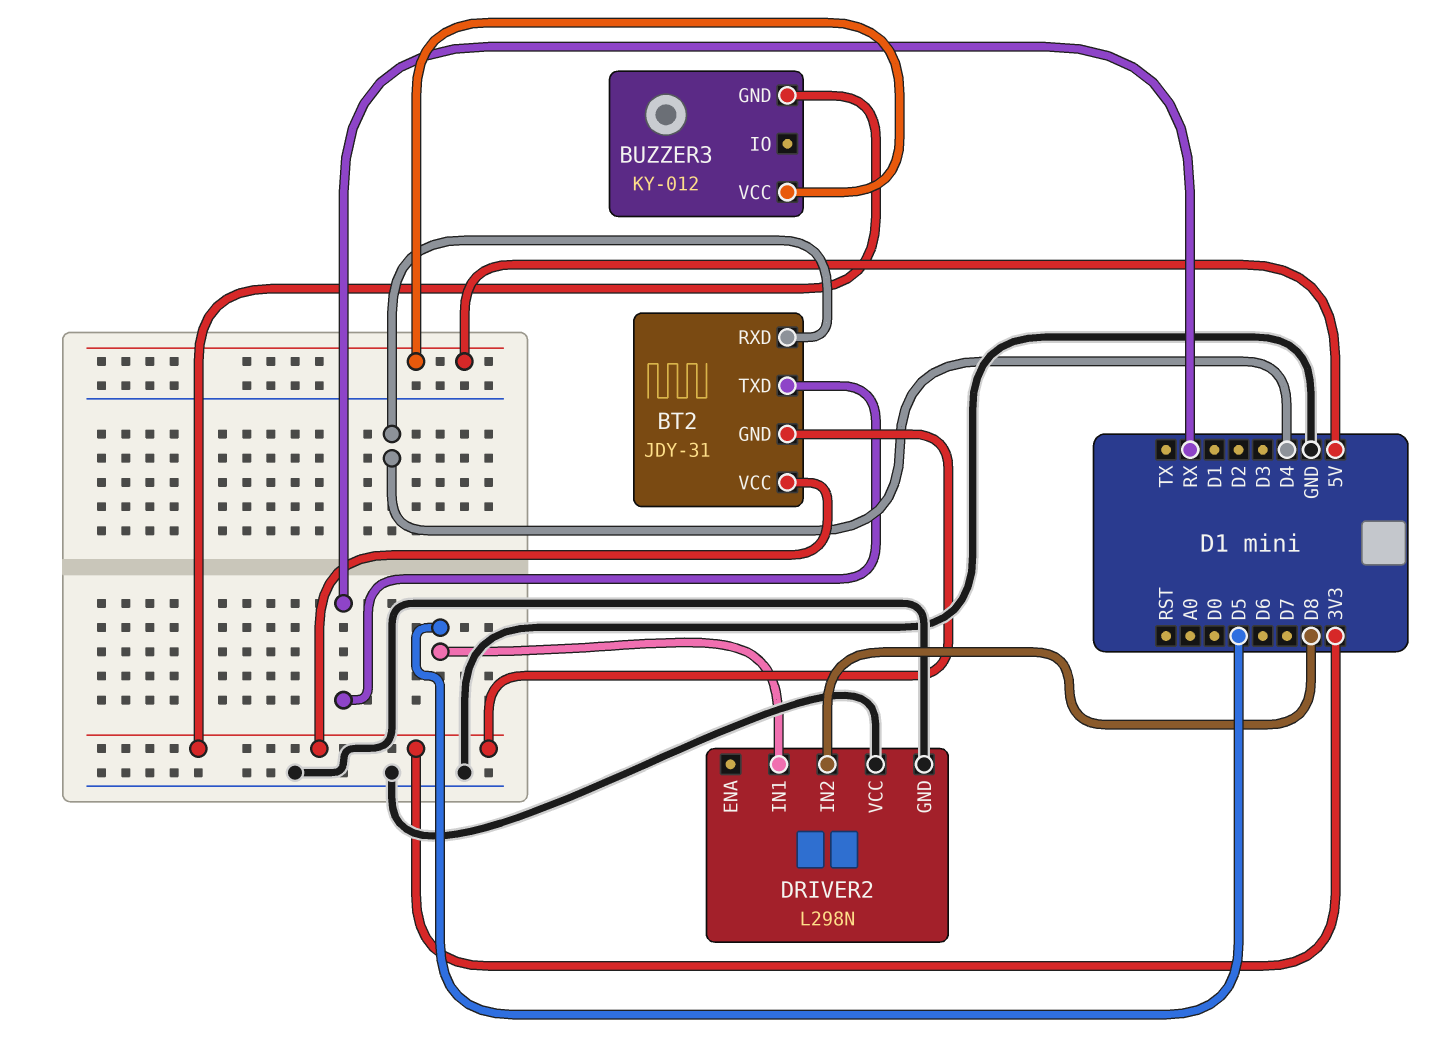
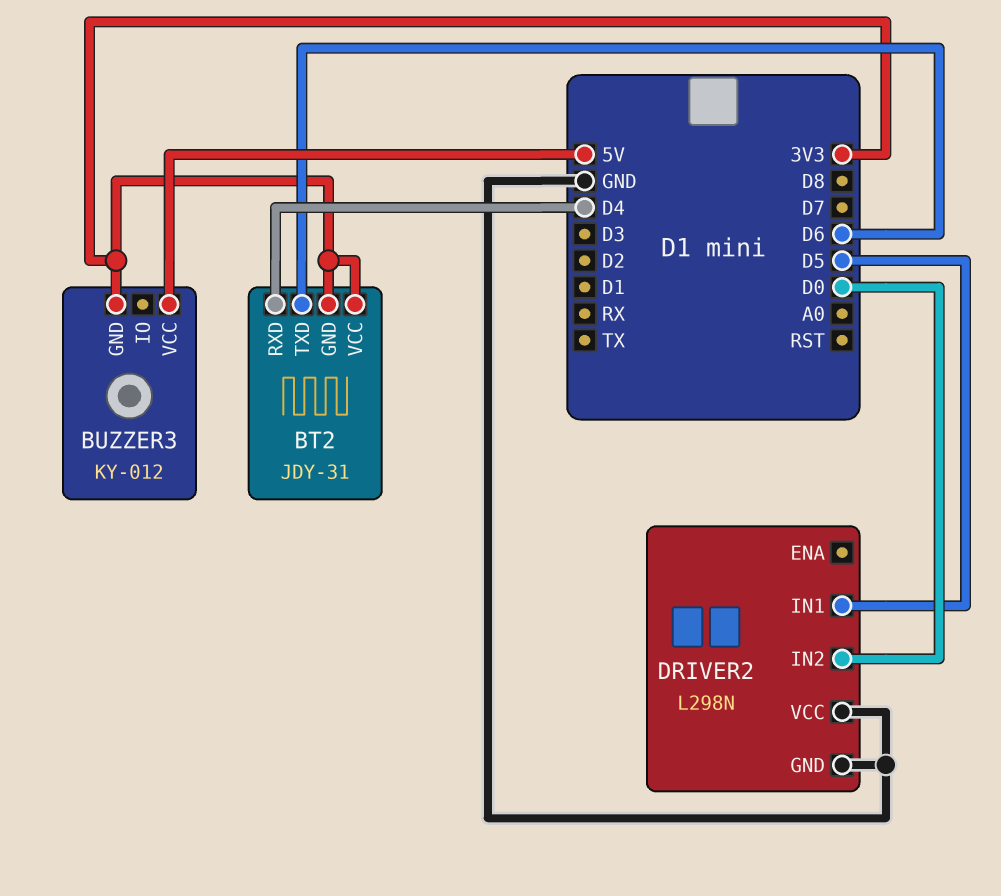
BT2 pin TXD: RX -> D6
DRIVER2 pin IN2: D8 -> D0

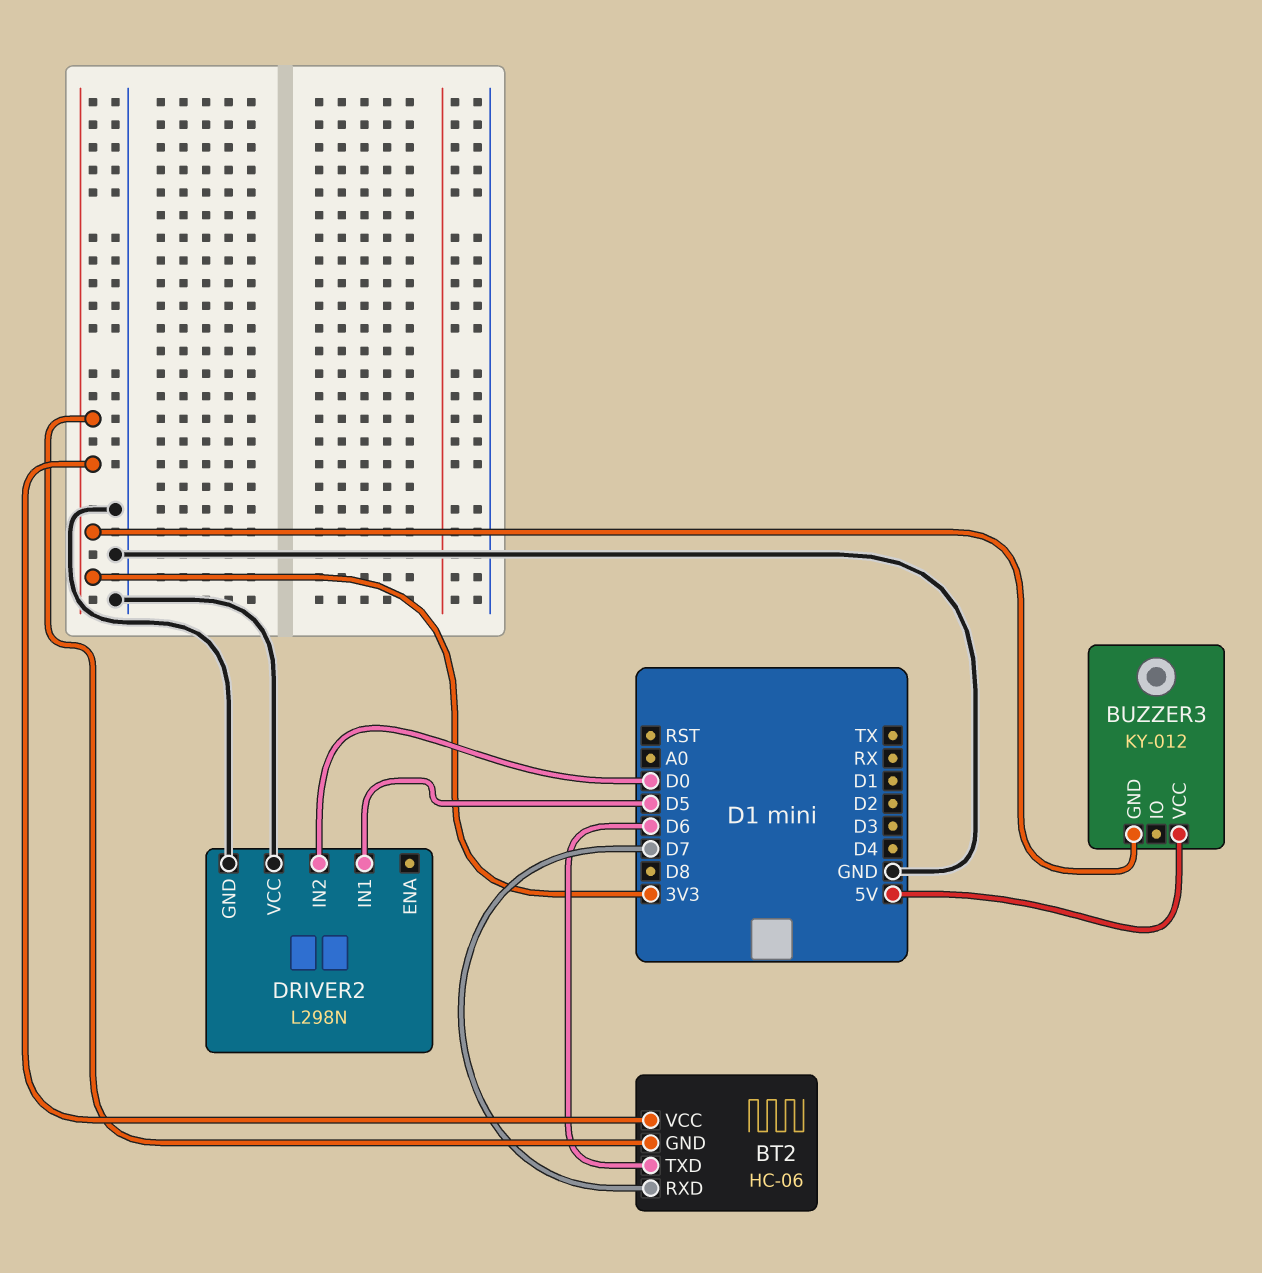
BT2: JDY-31 -> HC-06
BT2 pin RXD: D4 -> D7

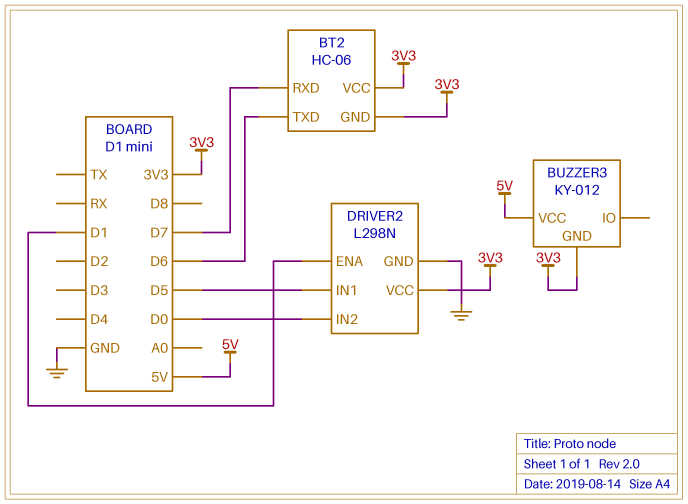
DRIVER2 pin ENA: none -> D1
DRIVER2 pin VCC: GND -> 3V3

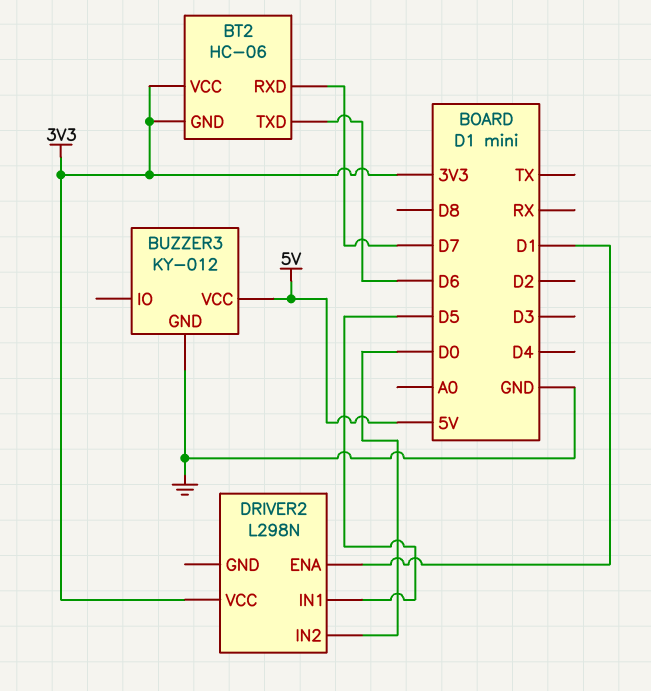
BUZZER3 pin GND: 3V3 -> GND
DRIVER2 pin GND: GND -> none

